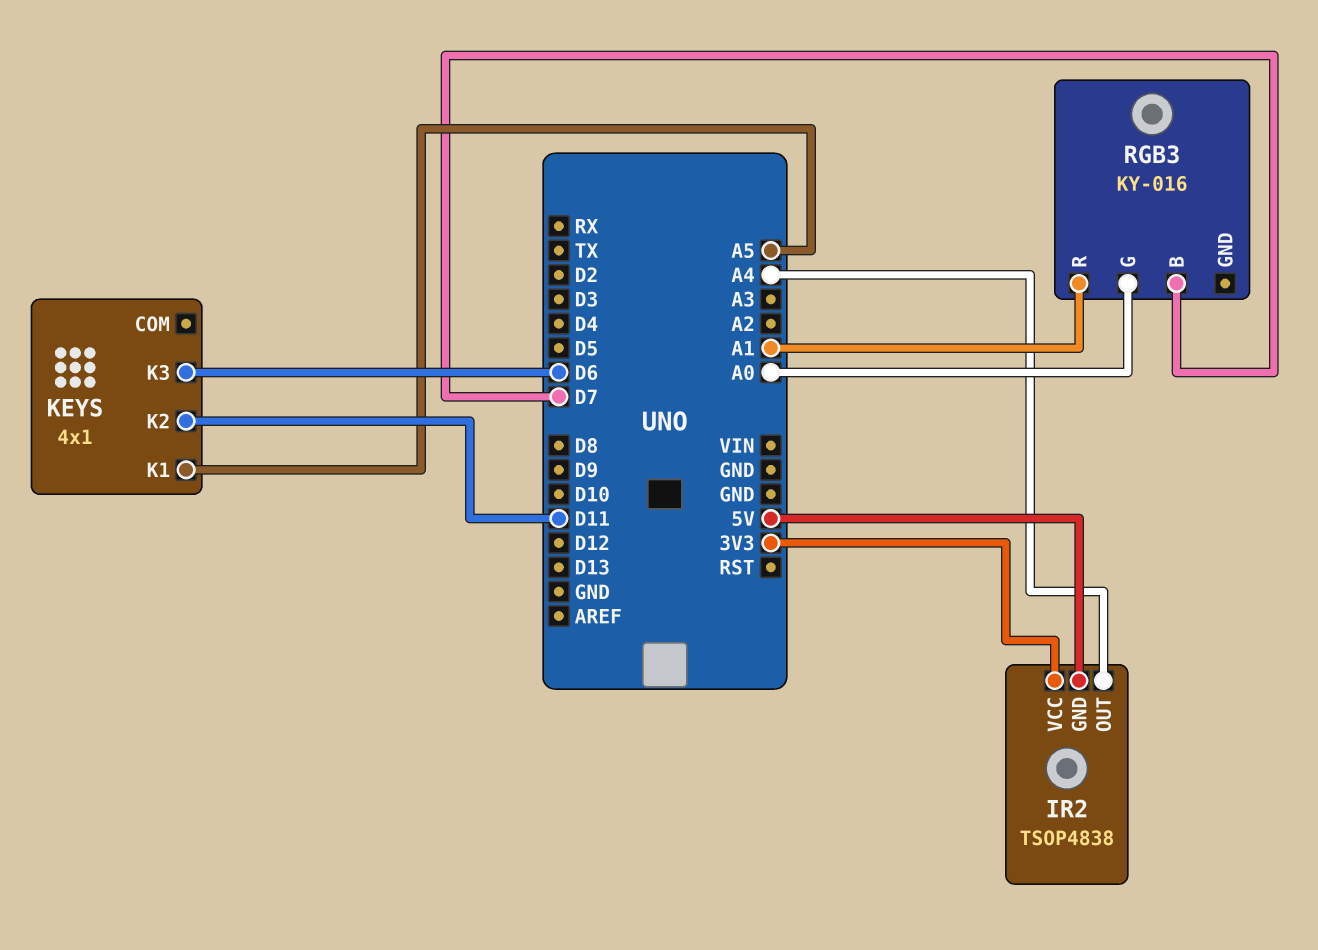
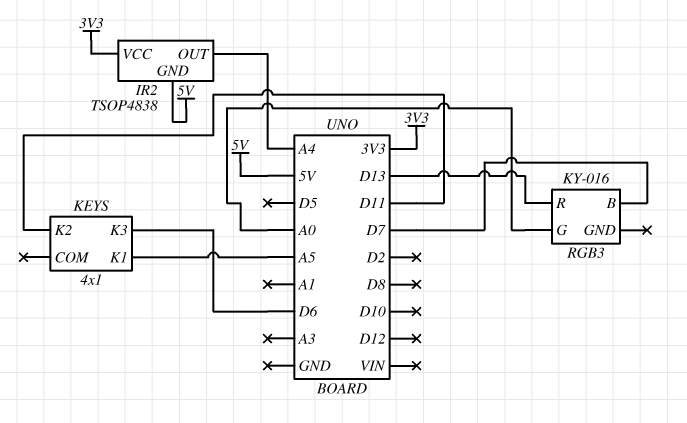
RGB3 pin R: A1 -> D13

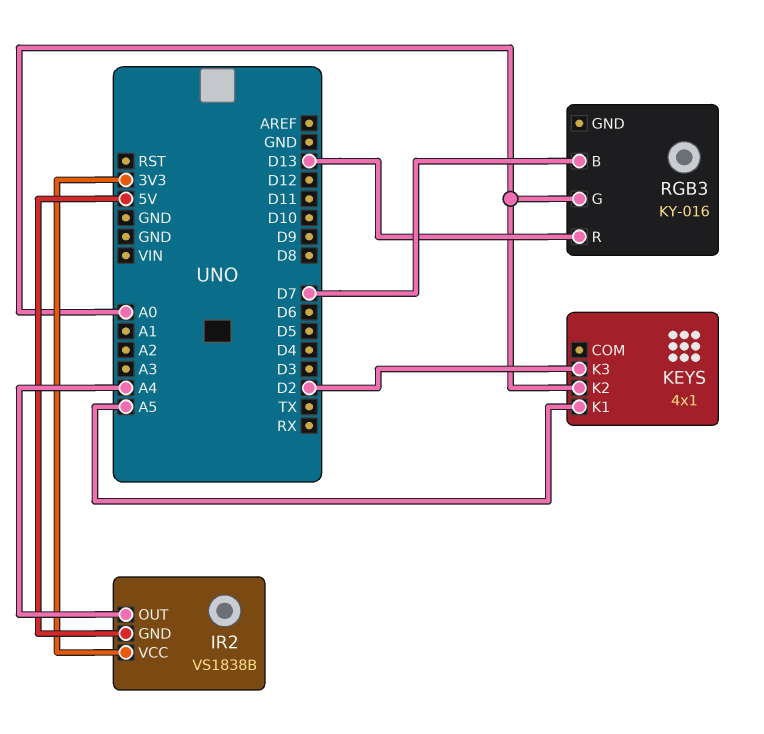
IR2: TSOP4838 -> VS1838B
KEYS pin K2: D11 -> A0
KEYS pin K3: D6 -> D2

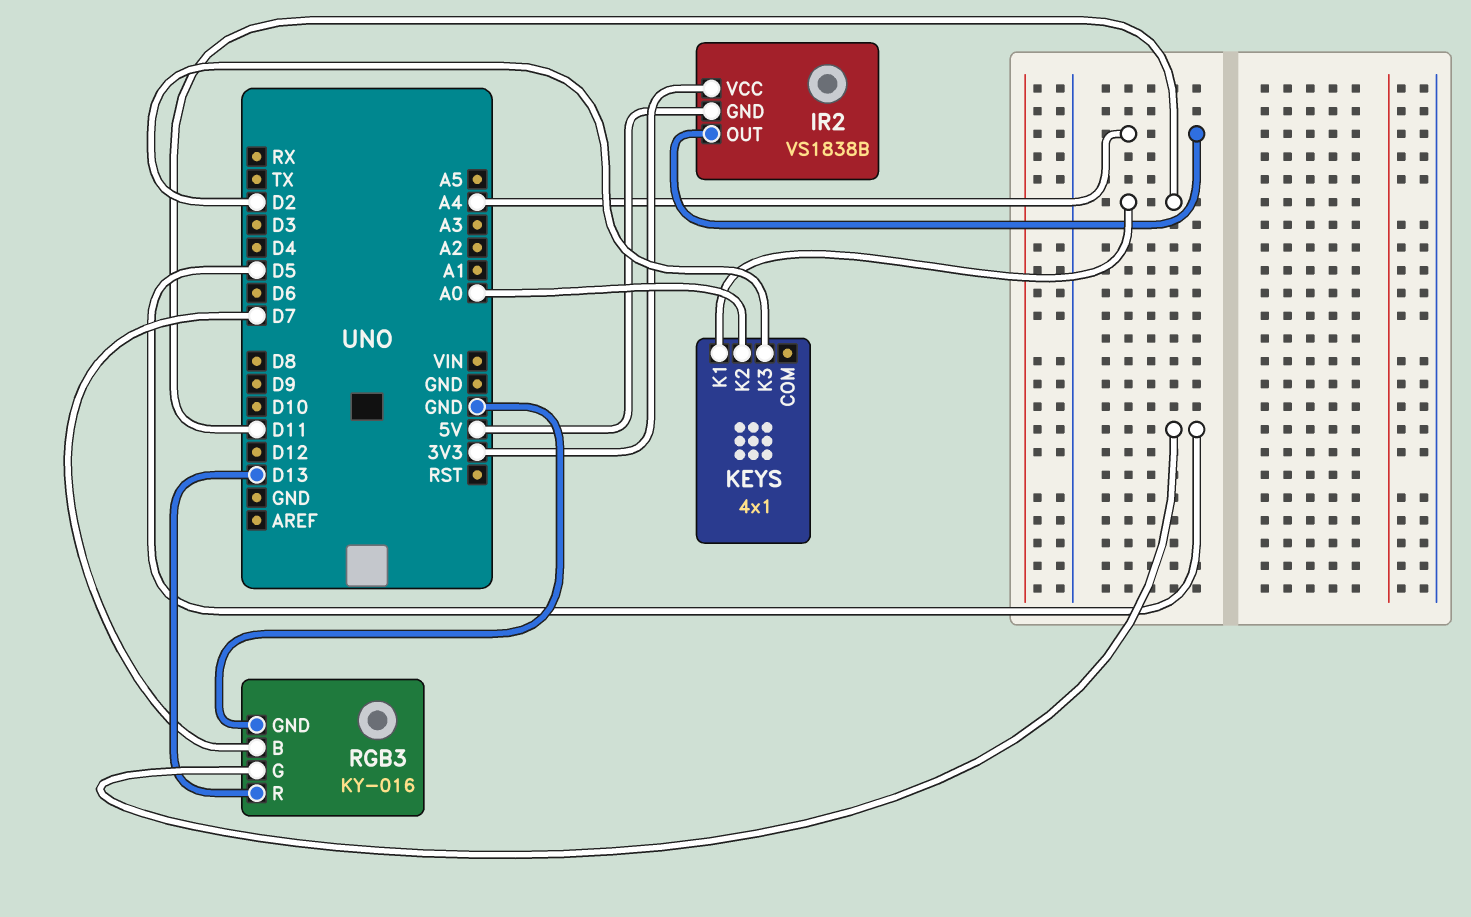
KEYS pin K1: A5 -> D11
RGB3 pin G: A0 -> D5
RGB3 pin GND: none -> GND

